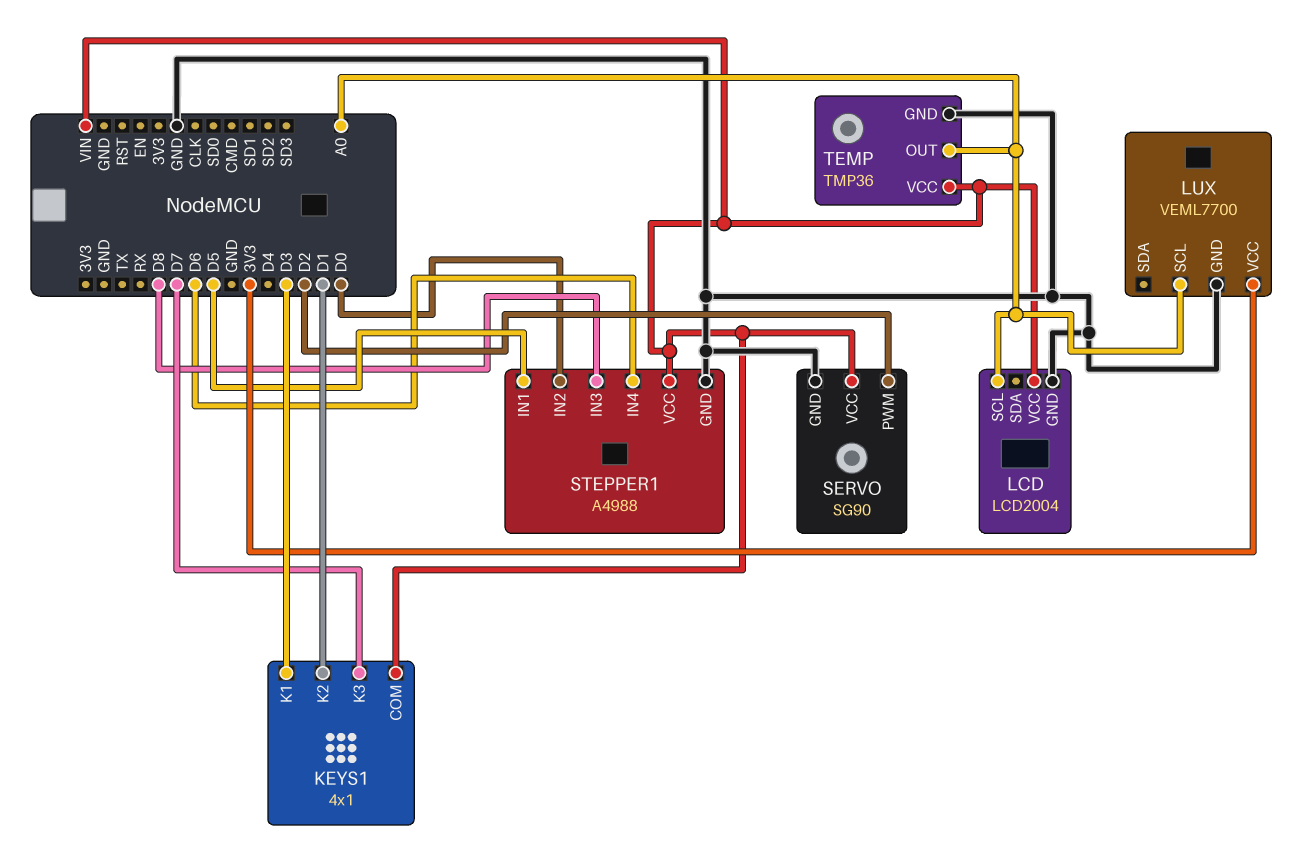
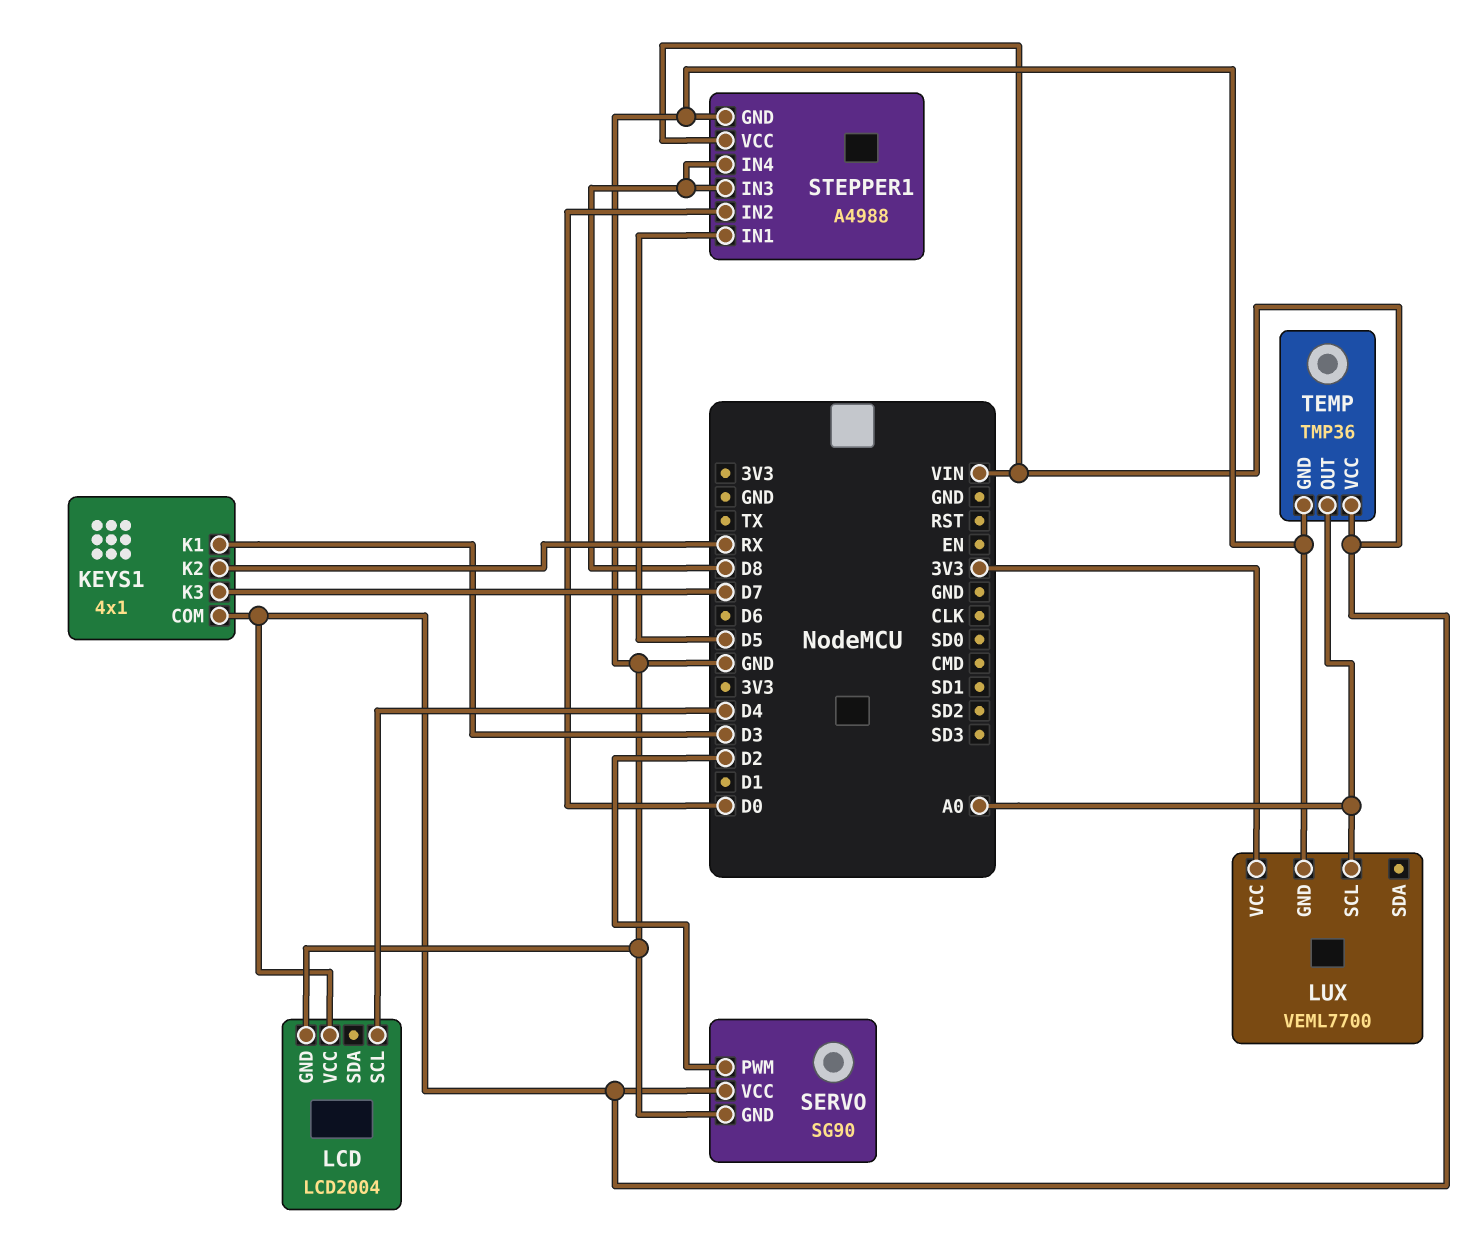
KEYS1 pin K2: D1 -> RX
LCD pin SCL: A0 -> D4
STEPPER1 pin IN4: D6 -> D8

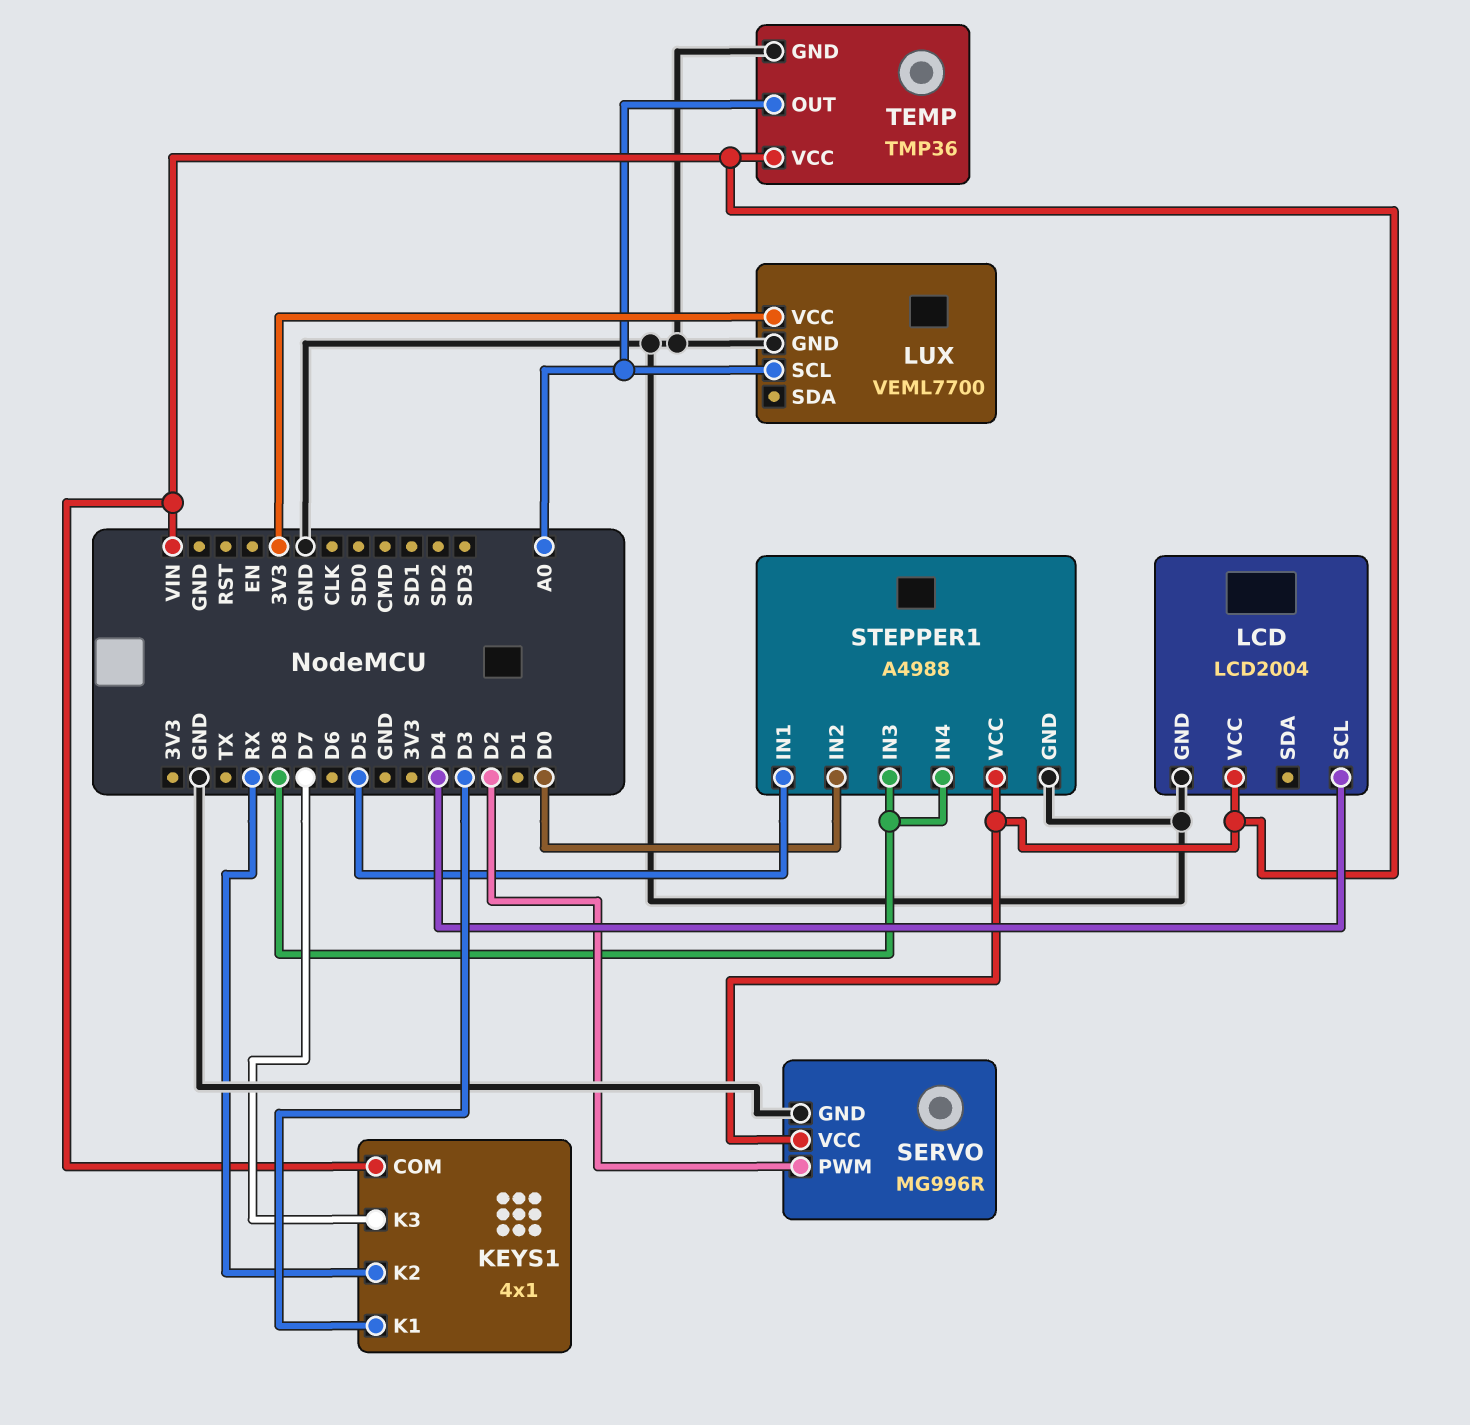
SERVO: SG90 -> MG996R

